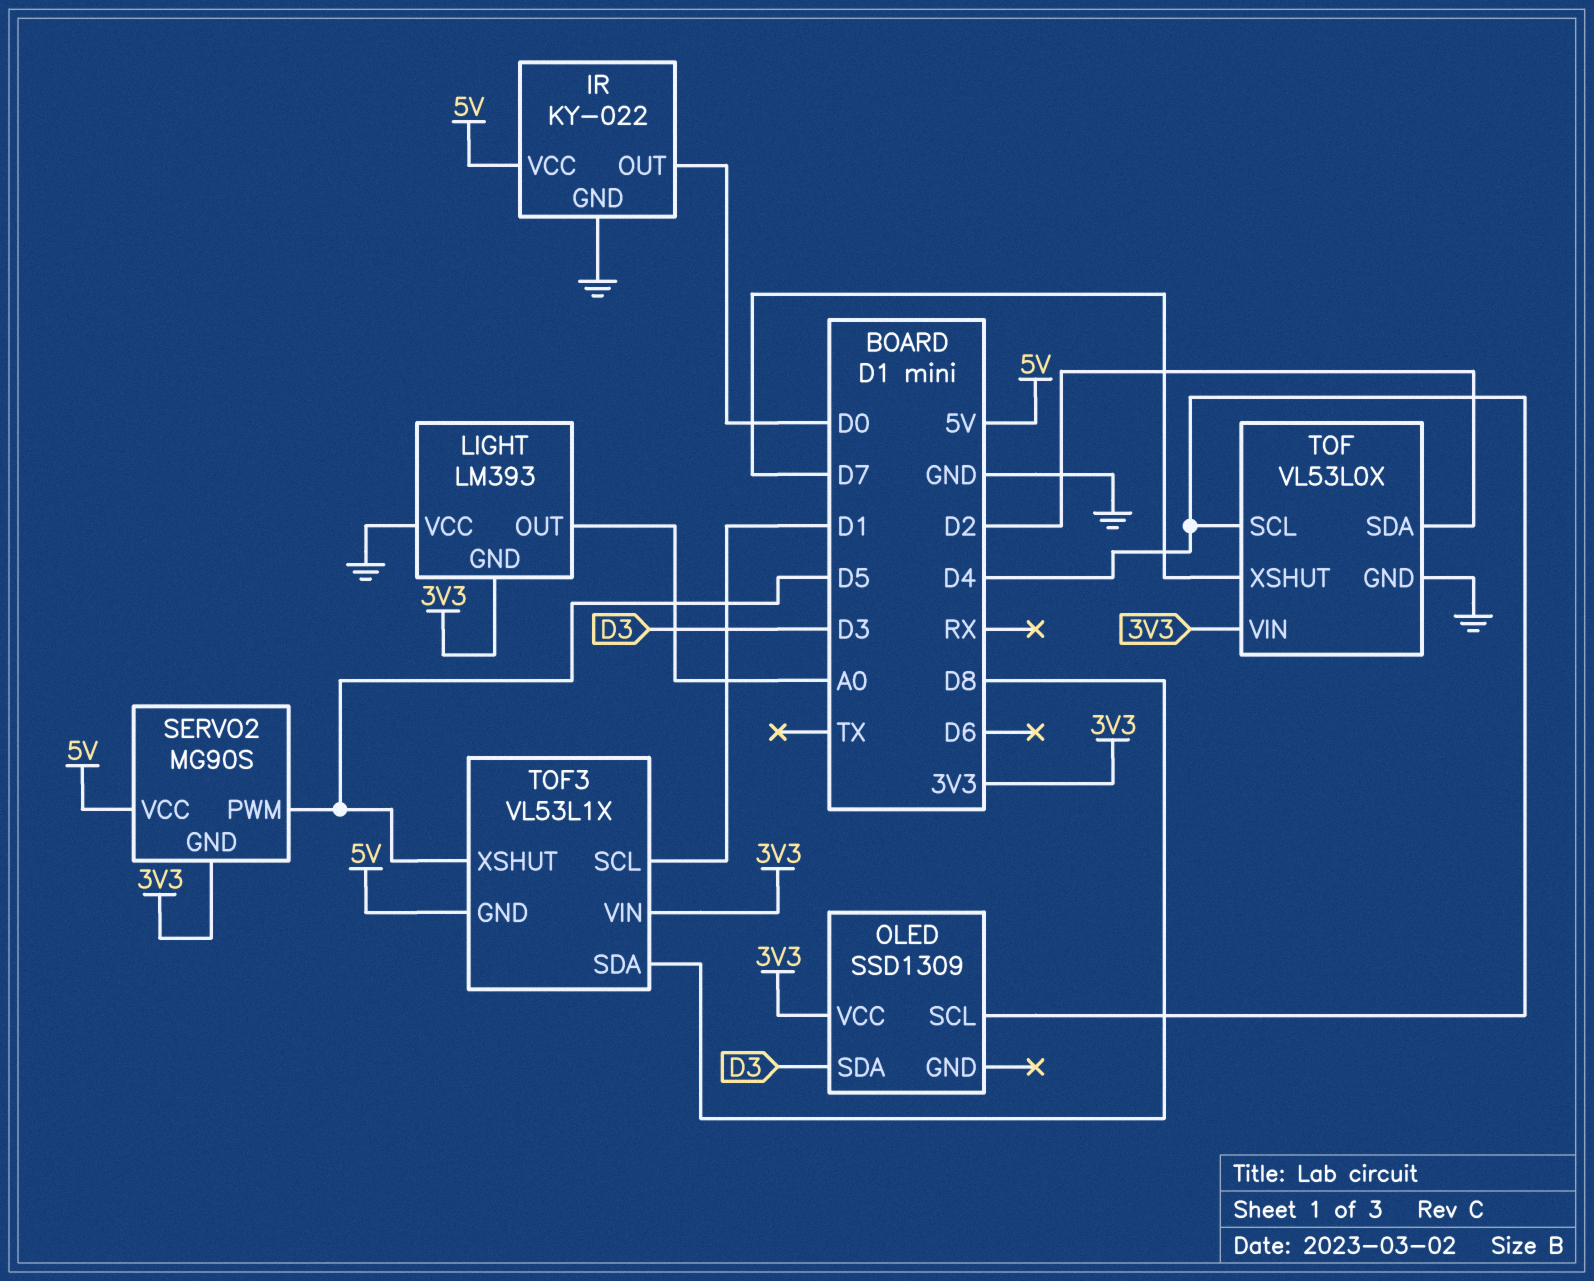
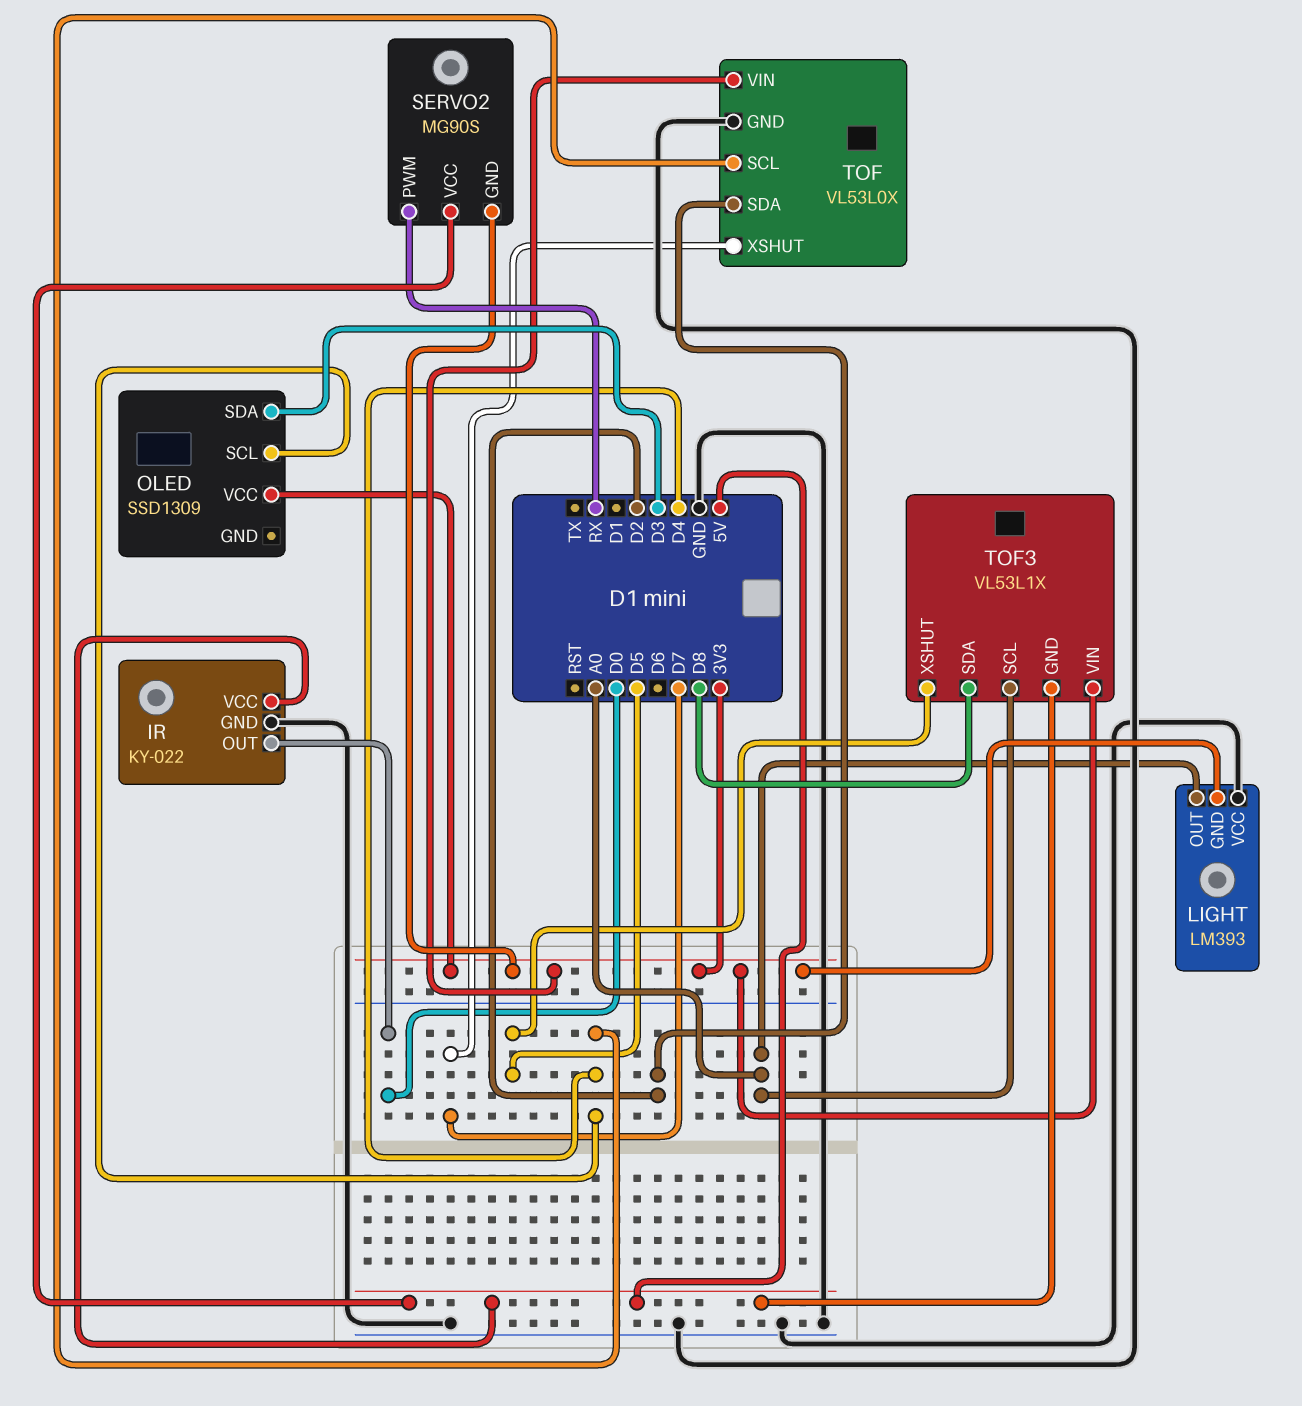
SERVO2 pin PWM: D5 -> RX
TOF3 pin SCL: D1 -> A0

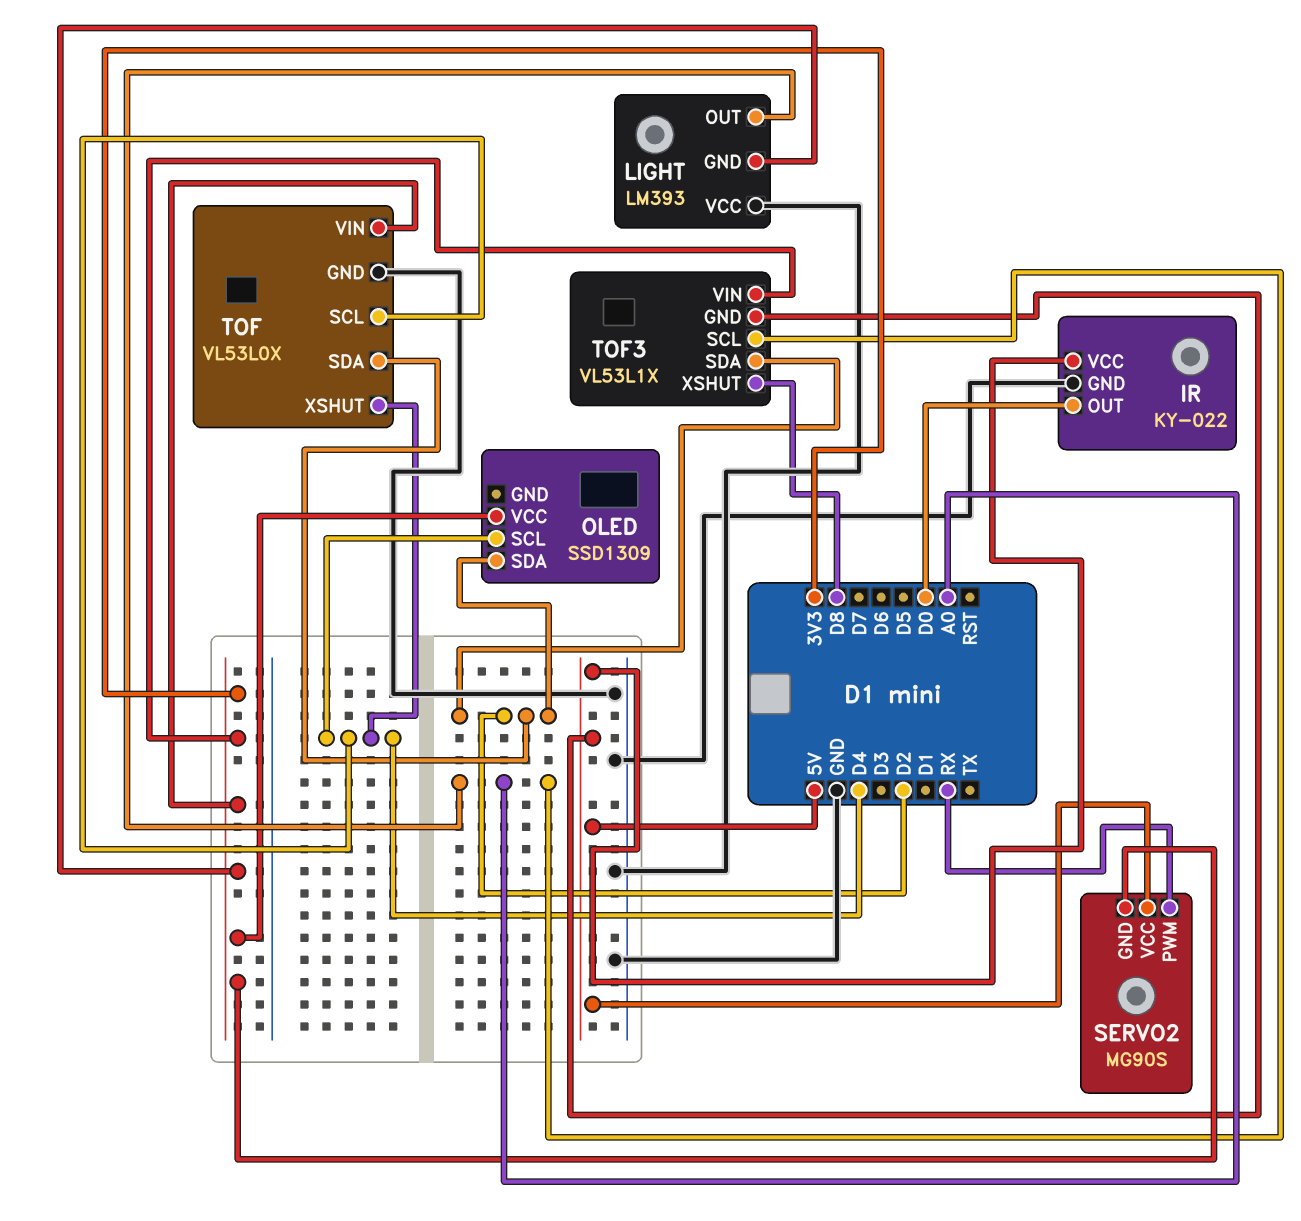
OLED pin SDA: D3 -> D2
TOF pin XSHUT: D7 -> D4
TOF3 pin SDA: D8 -> D2
TOF3 pin XSHUT: D5 -> D8

